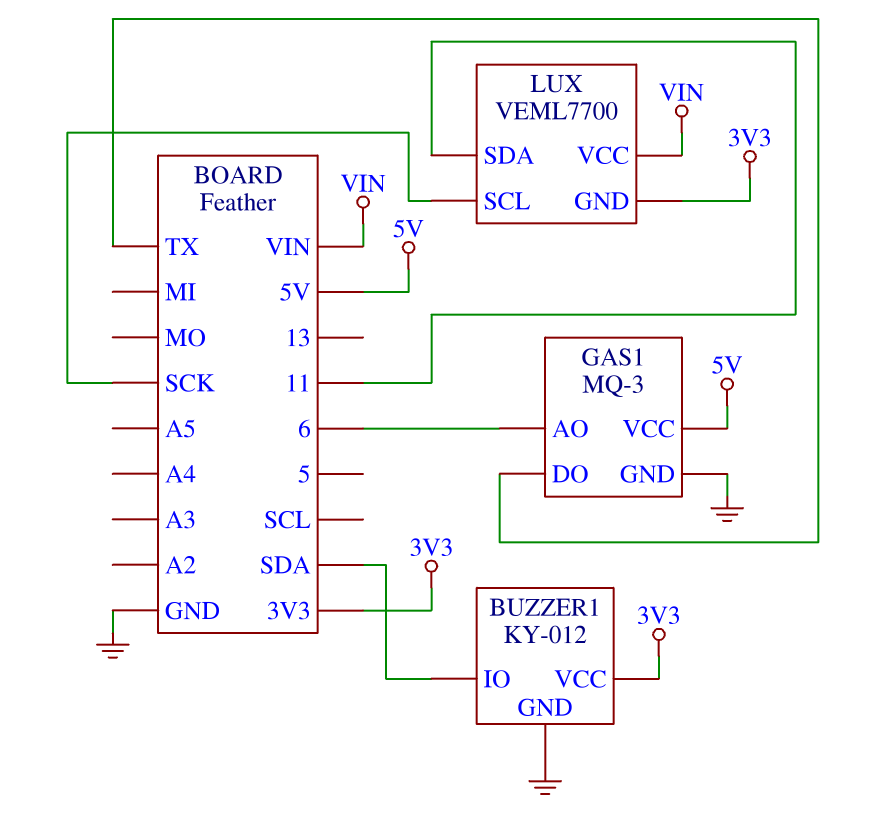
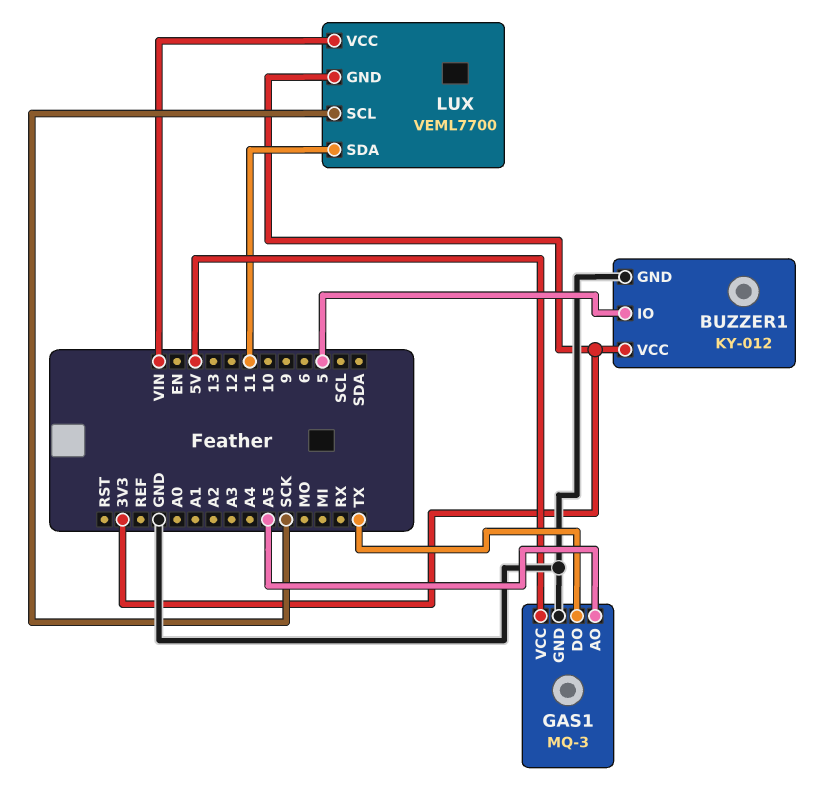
BUZZER1 pin IO: SDA -> 5
GAS1 pin AO: 6 -> A5

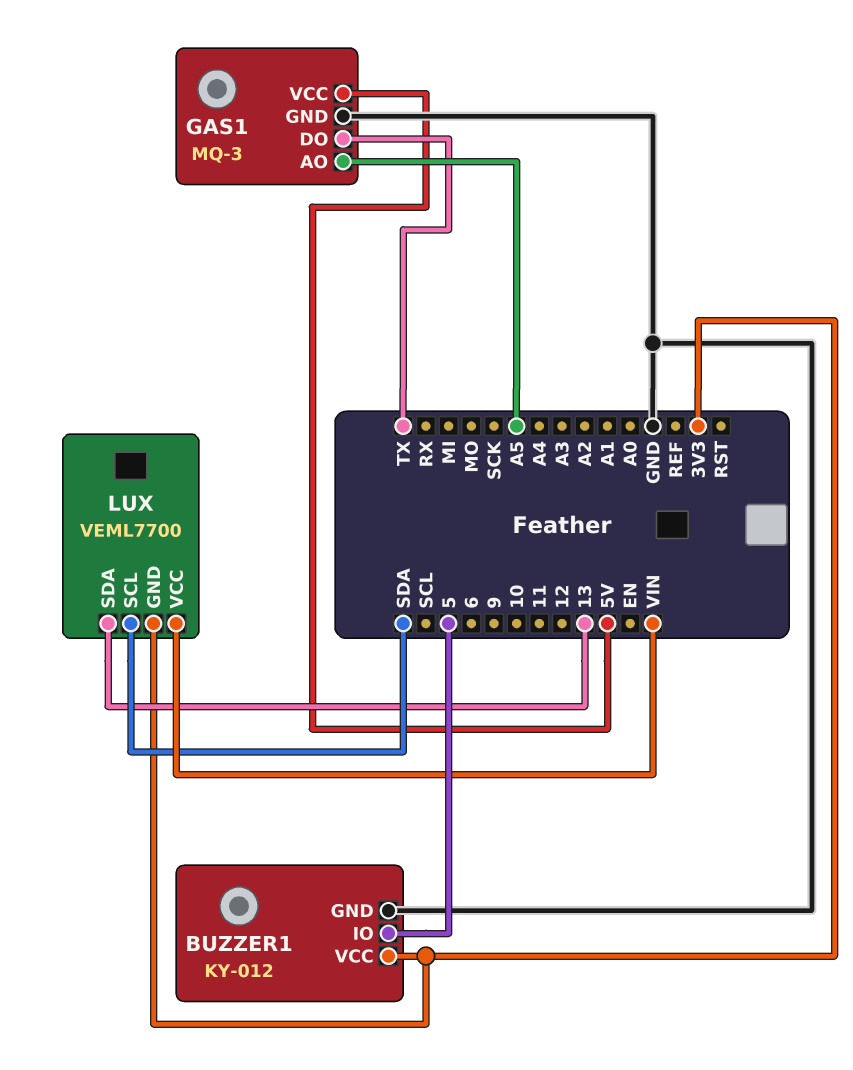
LUX pin SCL: SCK -> SDA
LUX pin SDA: 11 -> 13

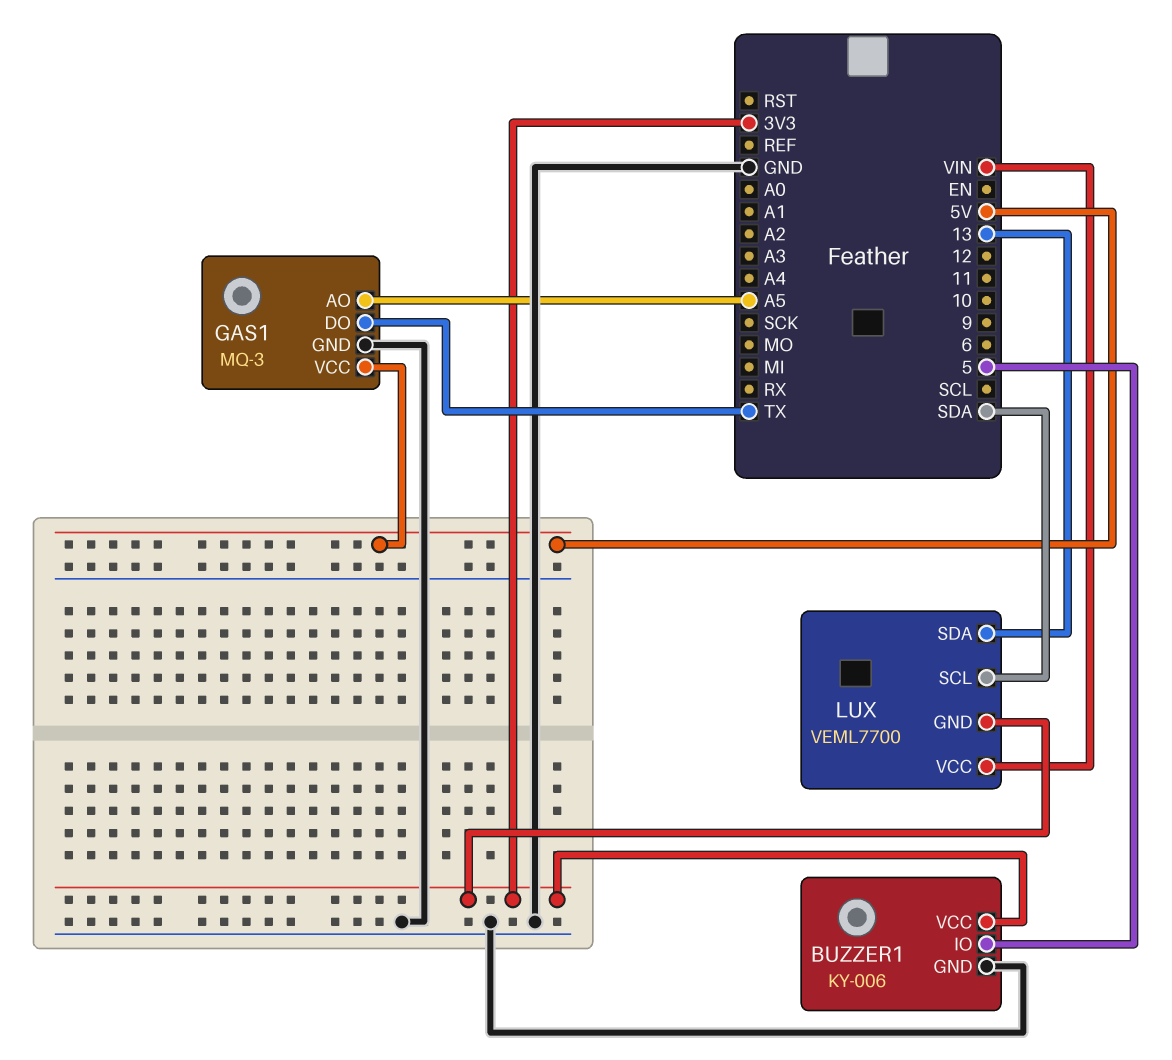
BUZZER1: KY-012 -> KY-006

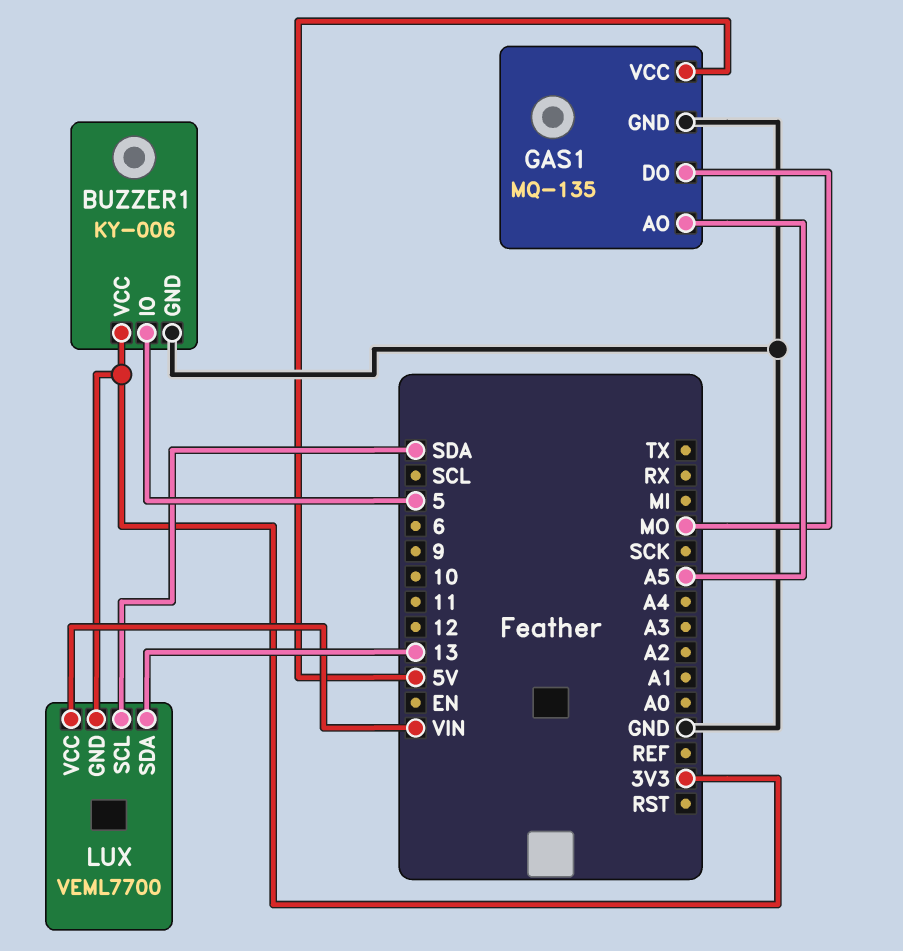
GAS1: MQ-3 -> MQ-135
GAS1 pin DO: TX -> MO

